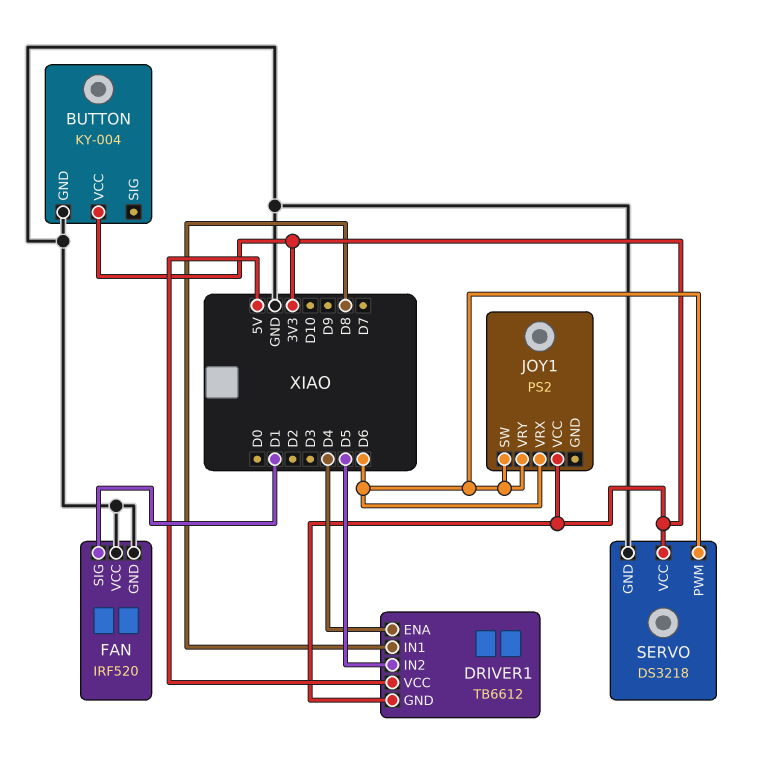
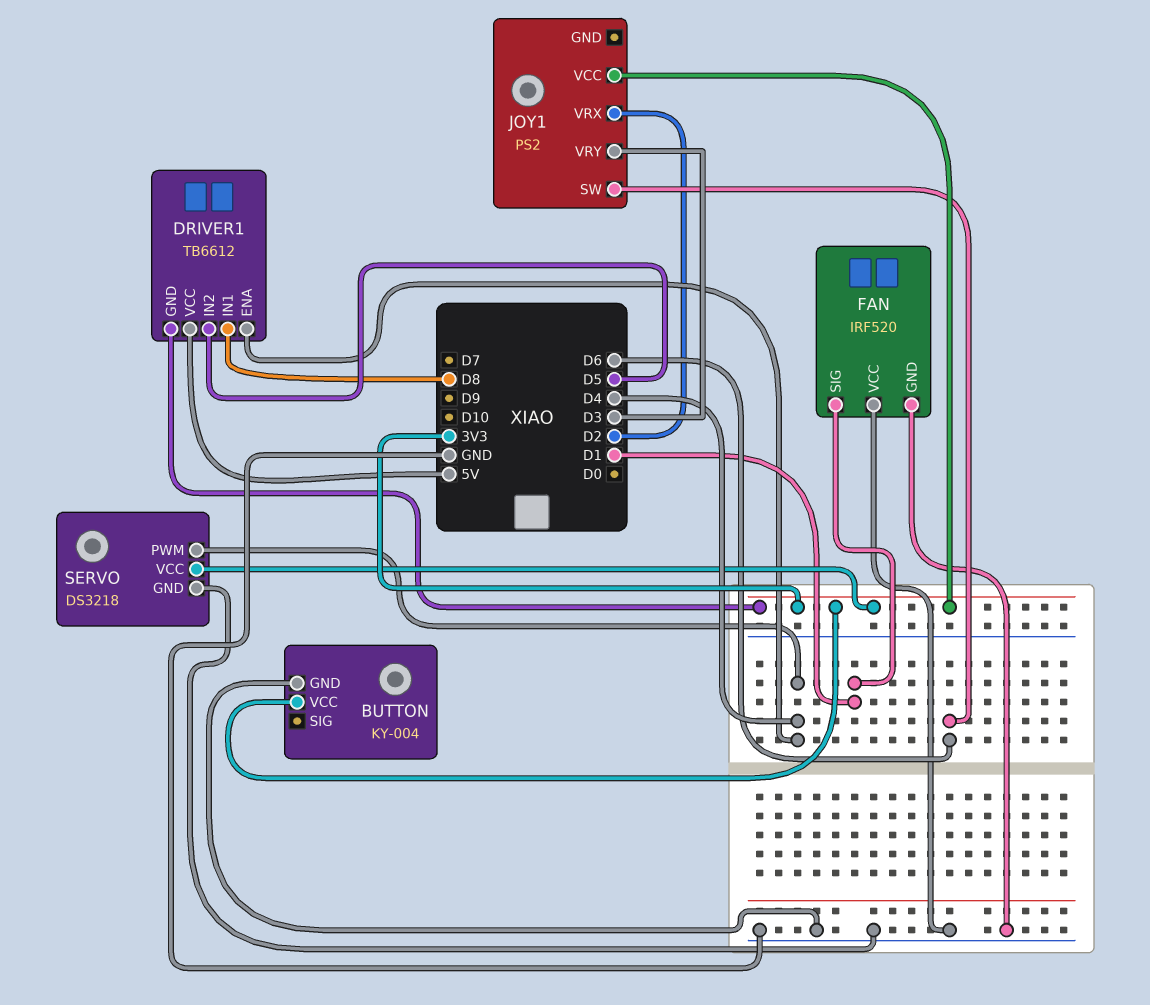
JOY1 pin VRX: D6 -> D2
JOY1 pin VRY: D6 -> D3
SERVO pin PWM: D6 -> D4

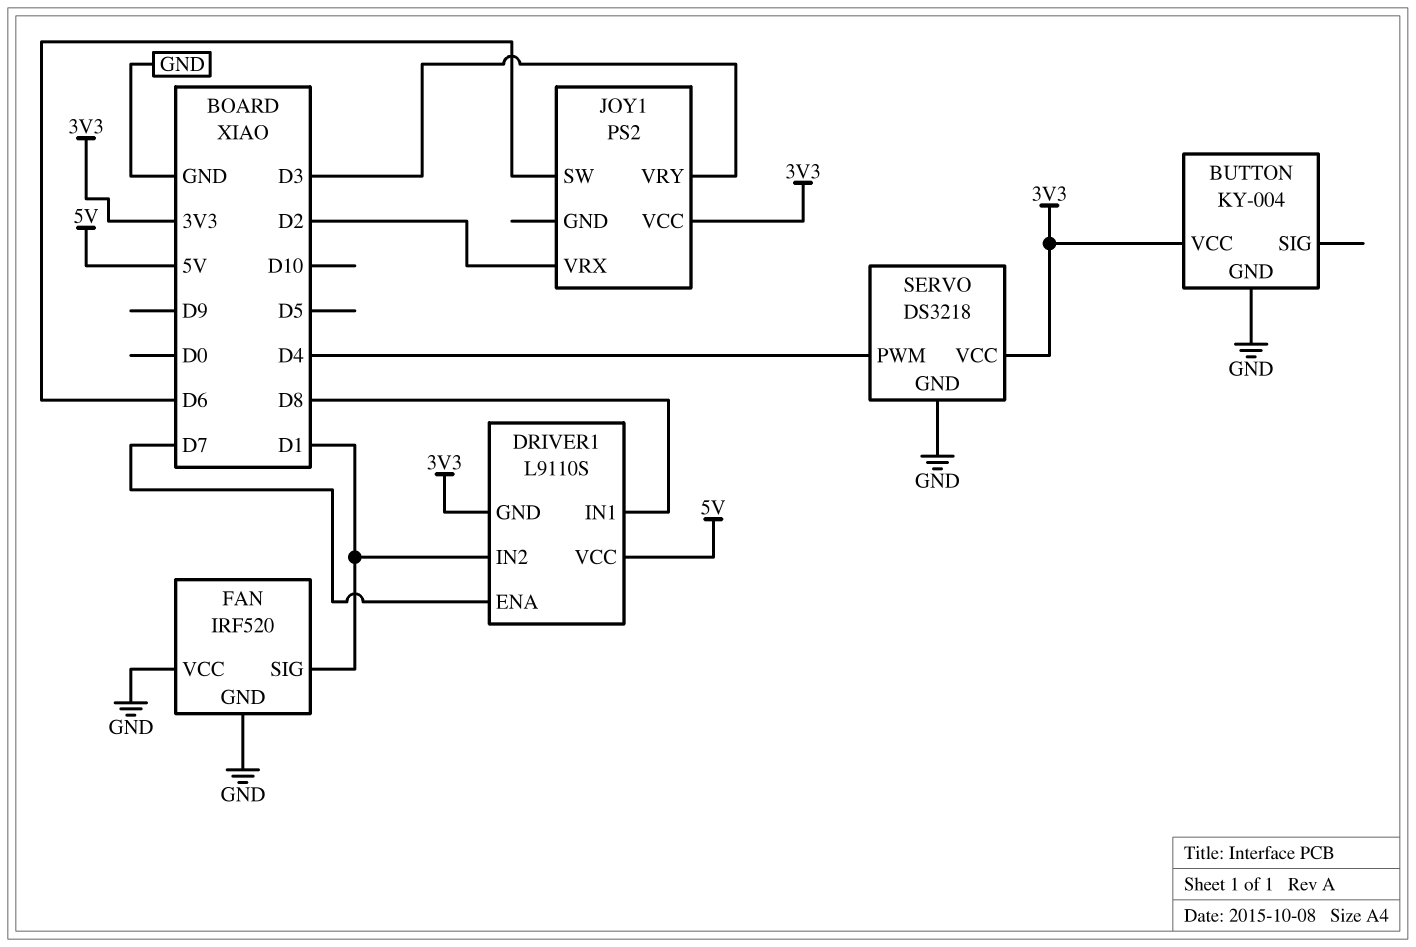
DRIVER1: TB6612 -> L9110S
DRIVER1 pin ENA: D4 -> D7
DRIVER1 pin IN2: D5 -> D1

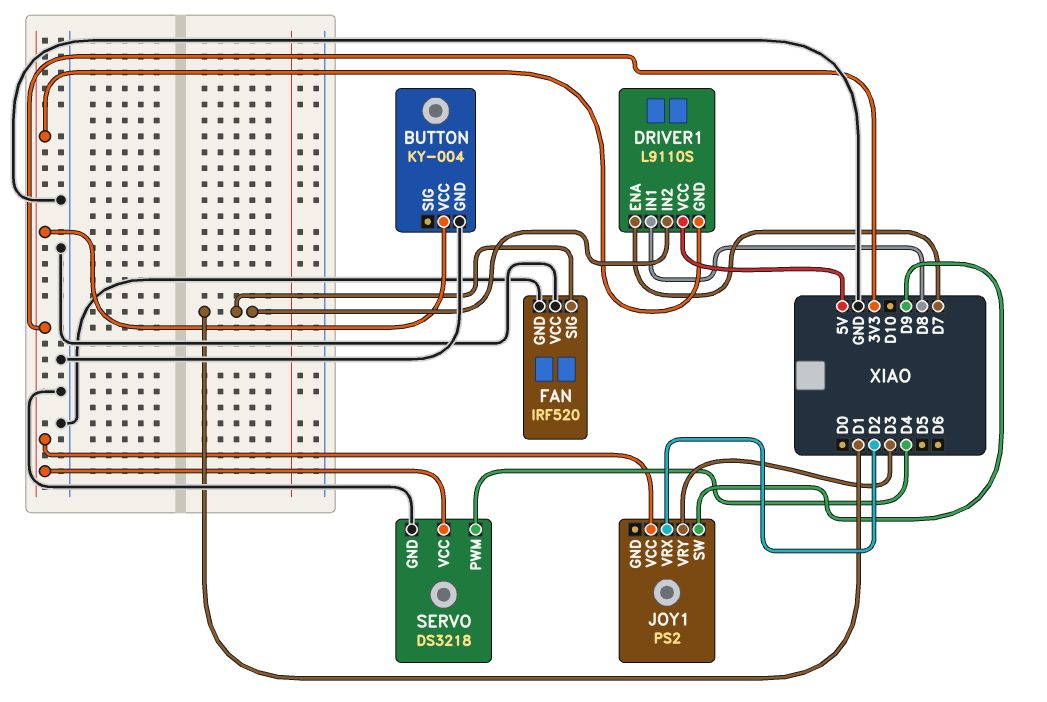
JOY1 pin SW: D6 -> D9

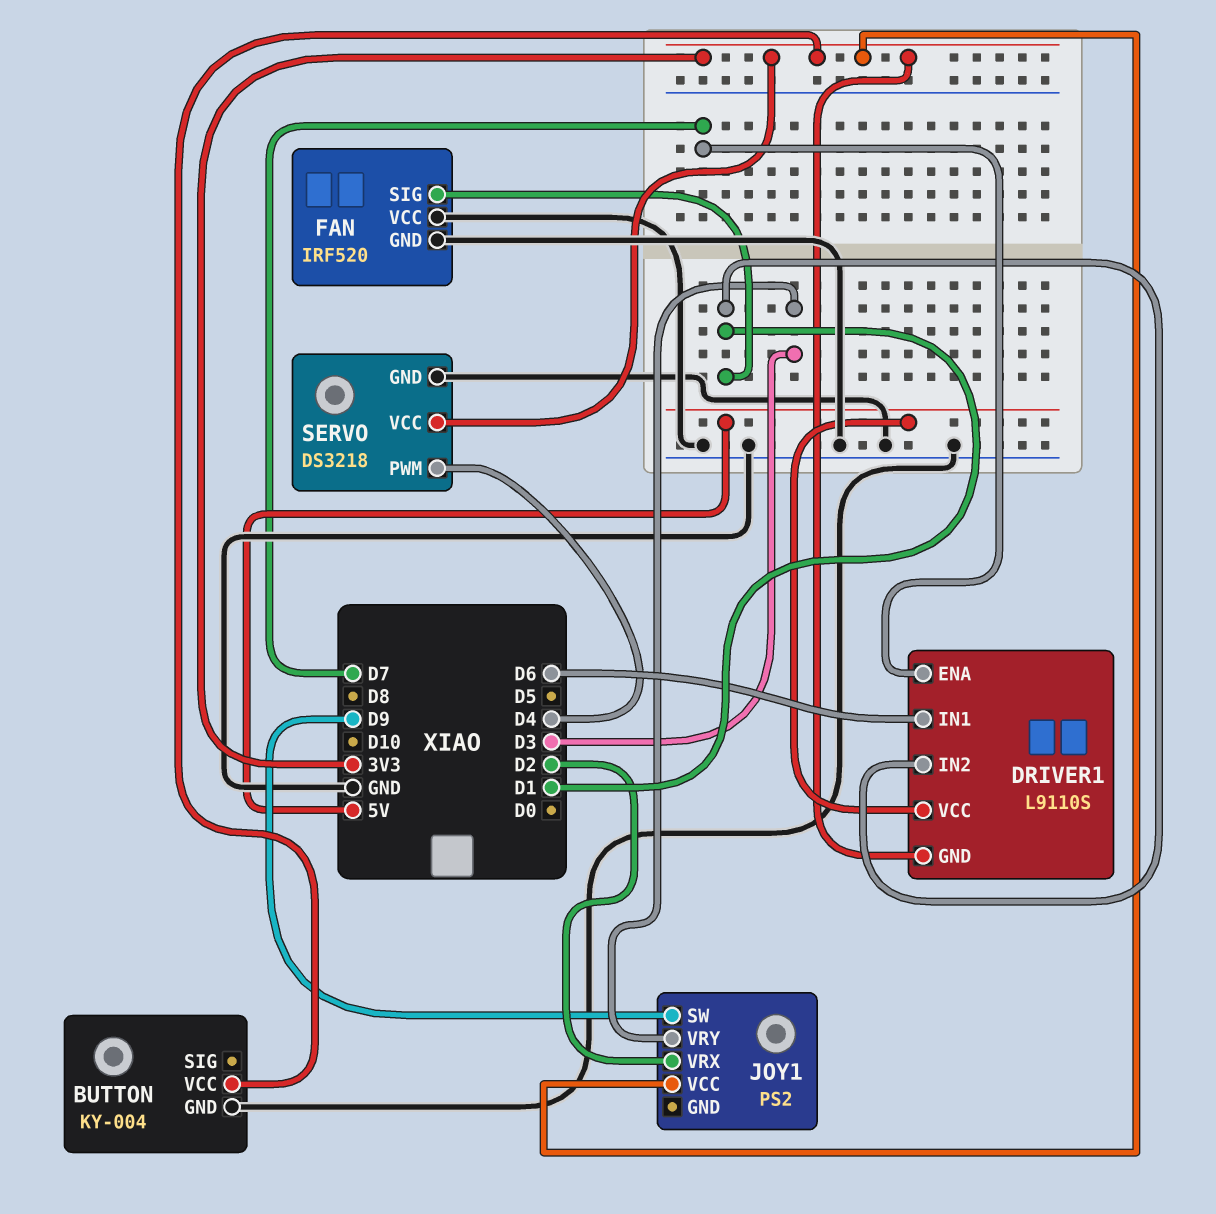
DRIVER1 pin IN1: D8 -> D6

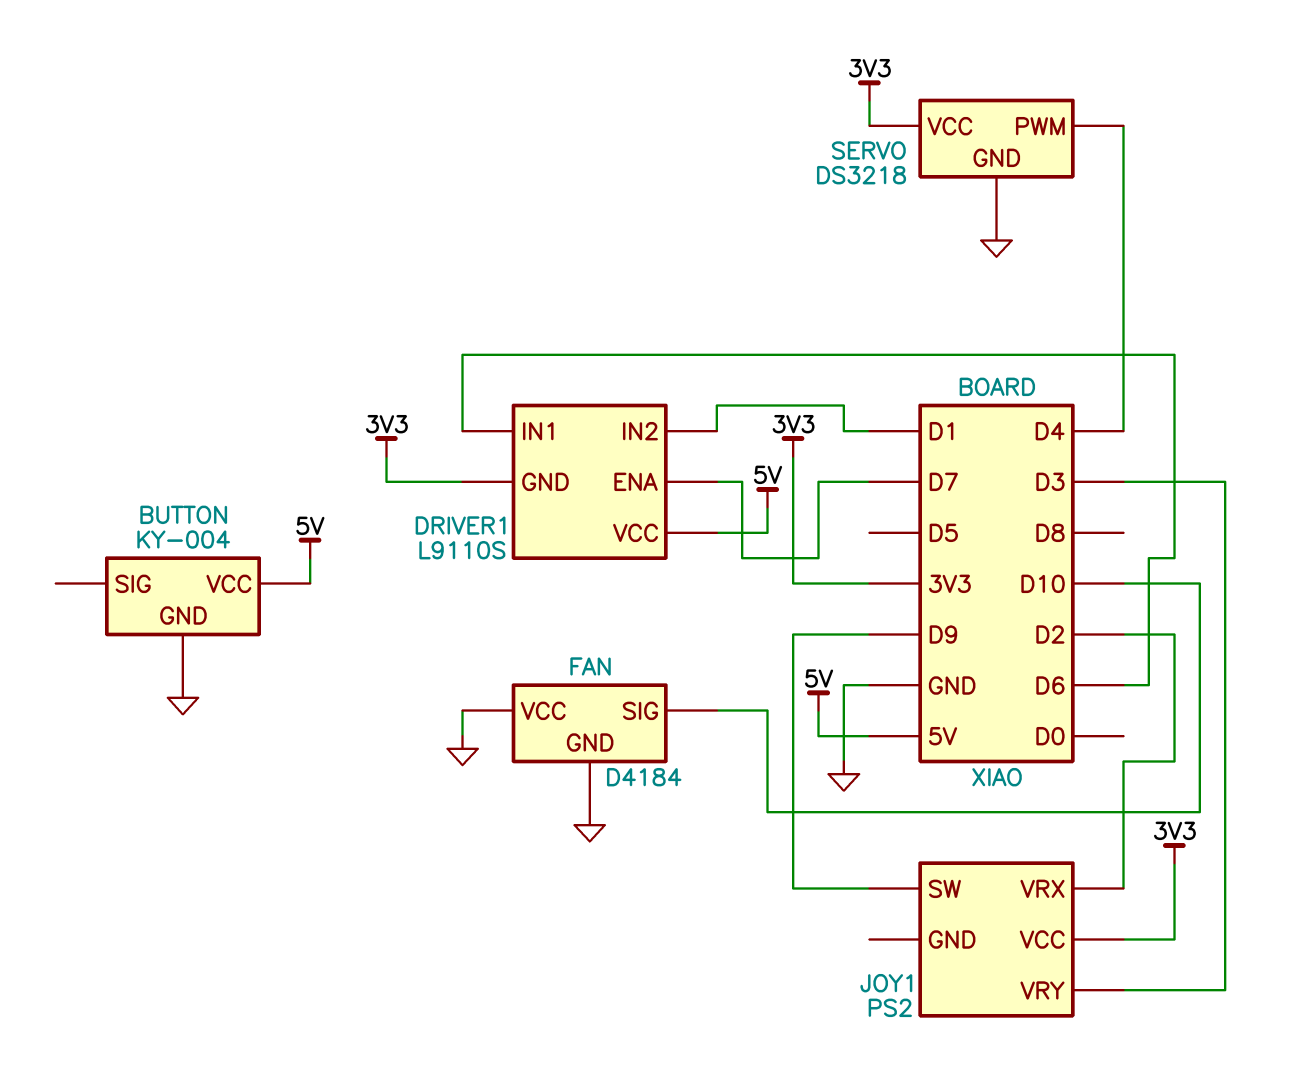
BUTTON pin VCC: 3V3 -> 5V
FAN: IRF520 -> D4184
FAN pin SIG: D1 -> D10

